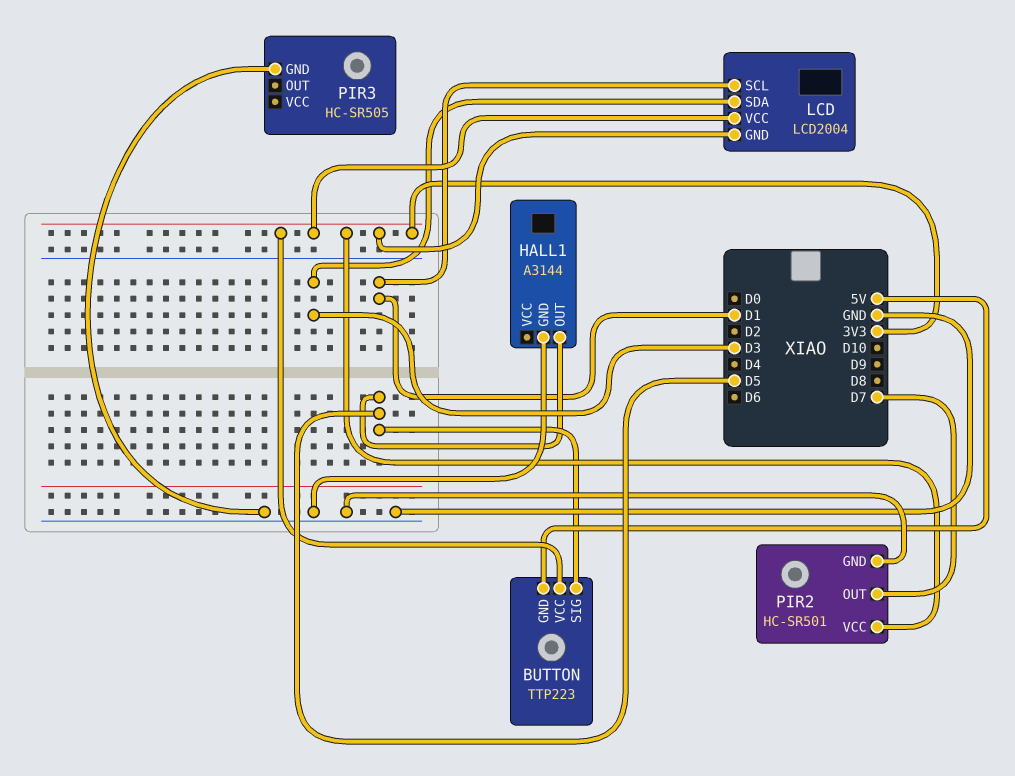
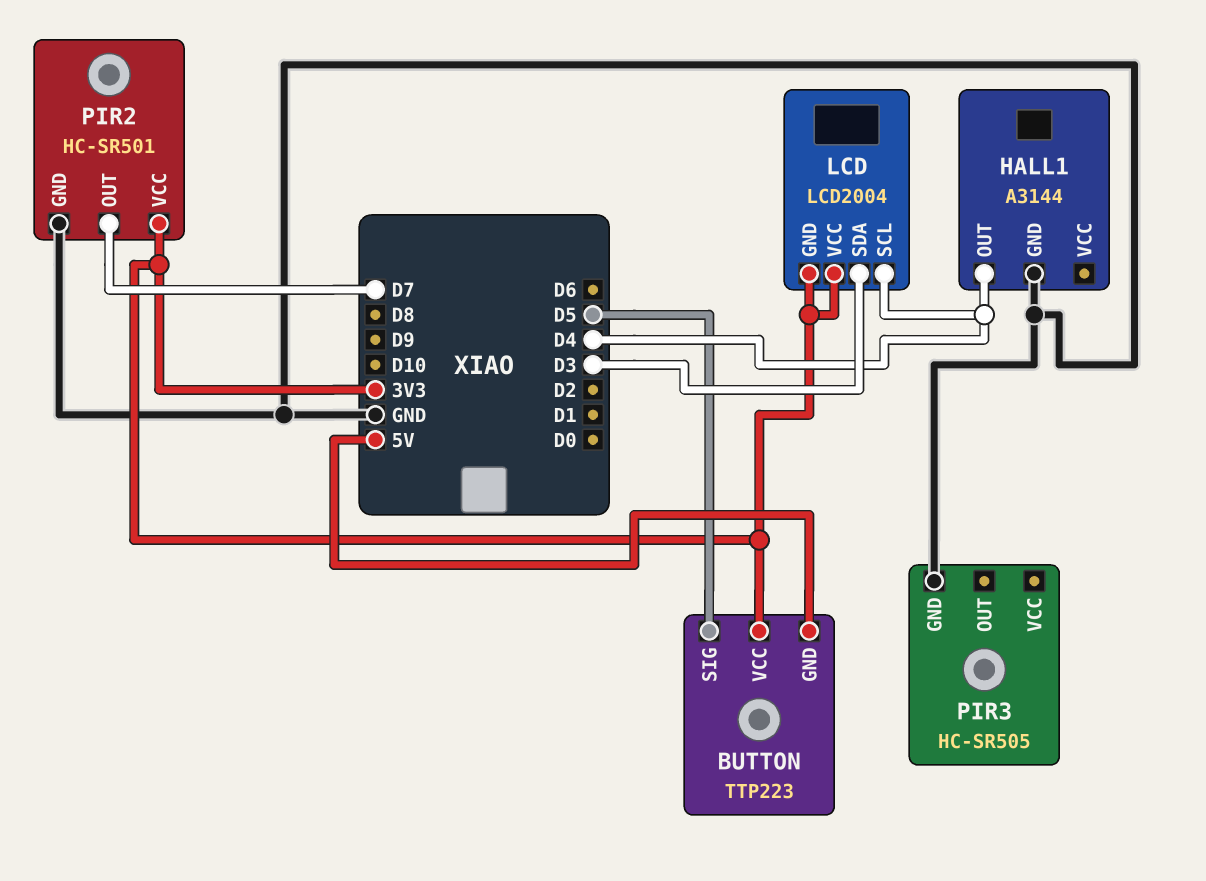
HALL1 pin OUT: D5 -> D4
LCD pin SCL: D1 -> D4

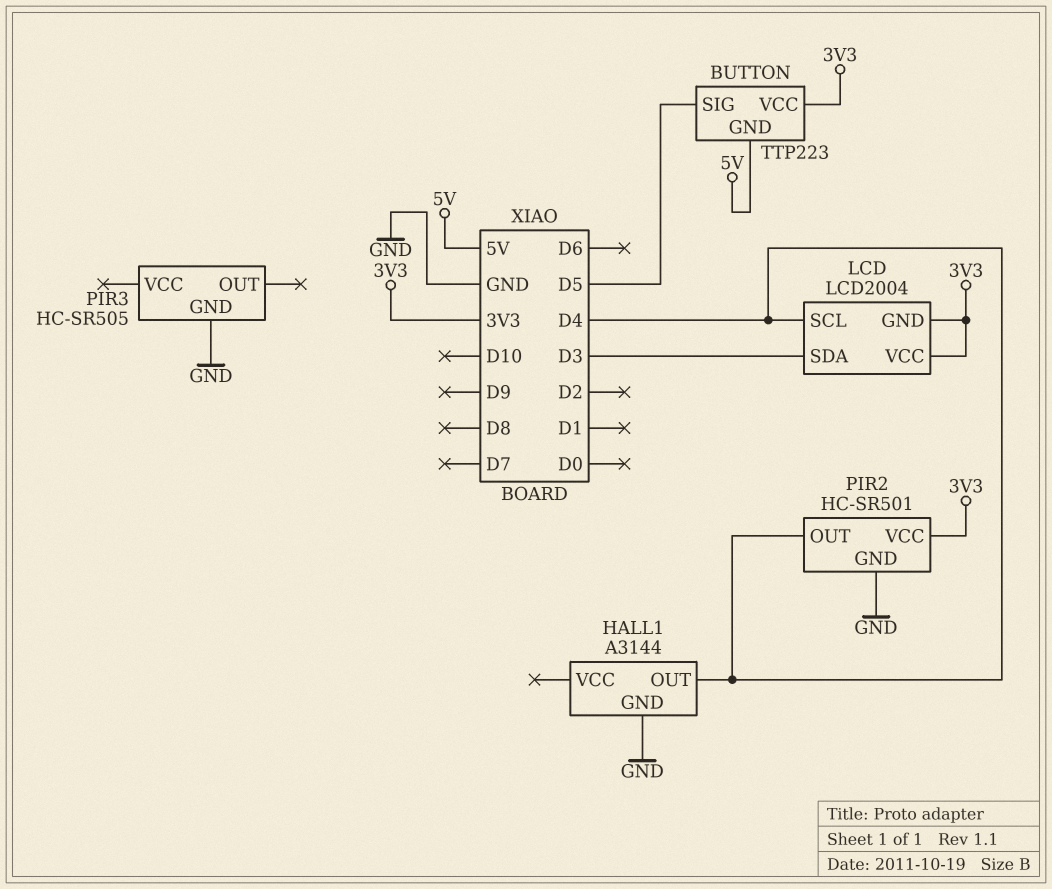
PIR2 pin OUT: D7 -> D4

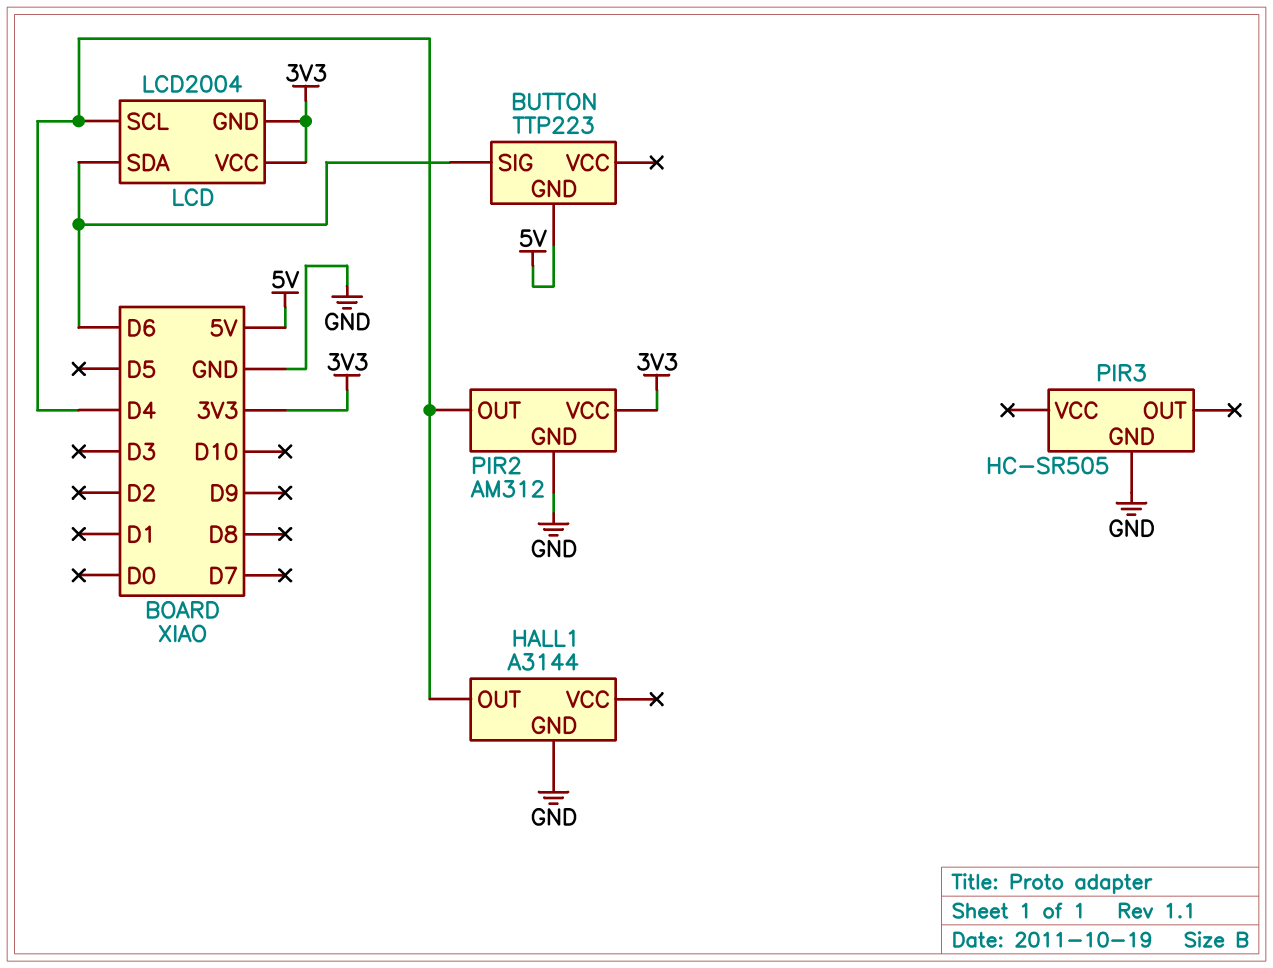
BUTTON pin SIG: D5 -> D6
BUTTON pin VCC: 3V3 -> none
LCD pin SDA: D3 -> D6
PIR2: HC-SR501 -> AM312

